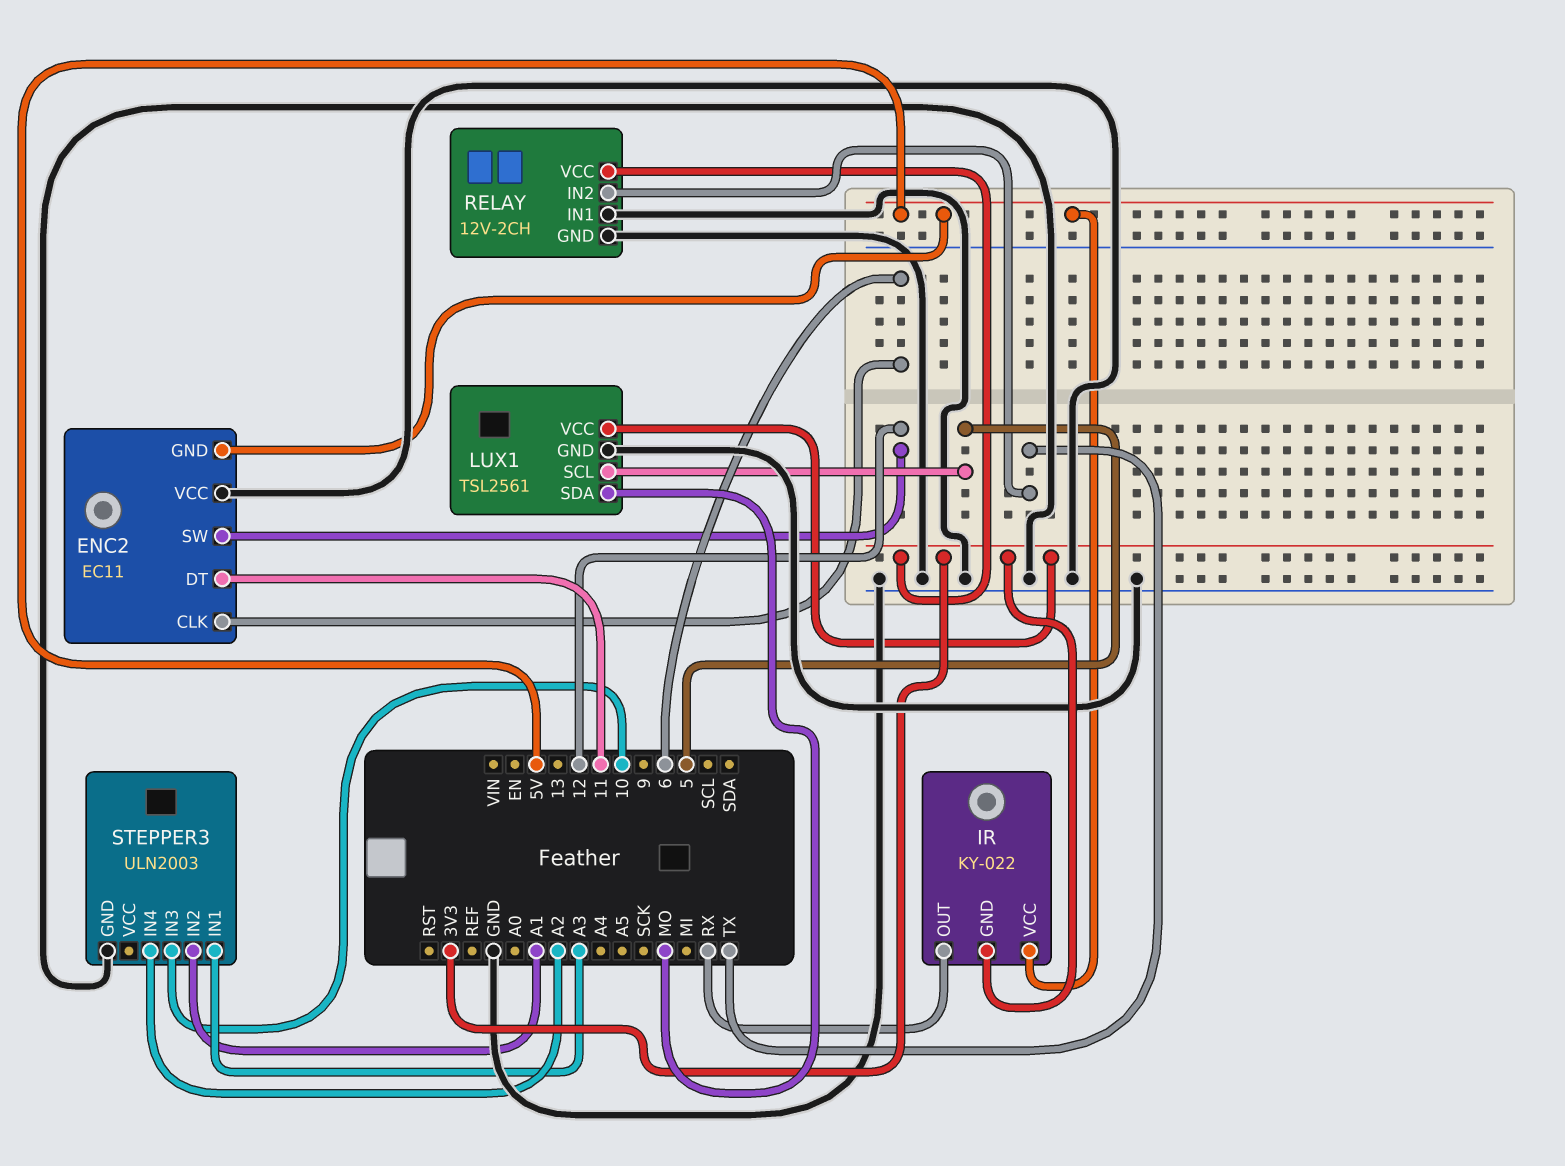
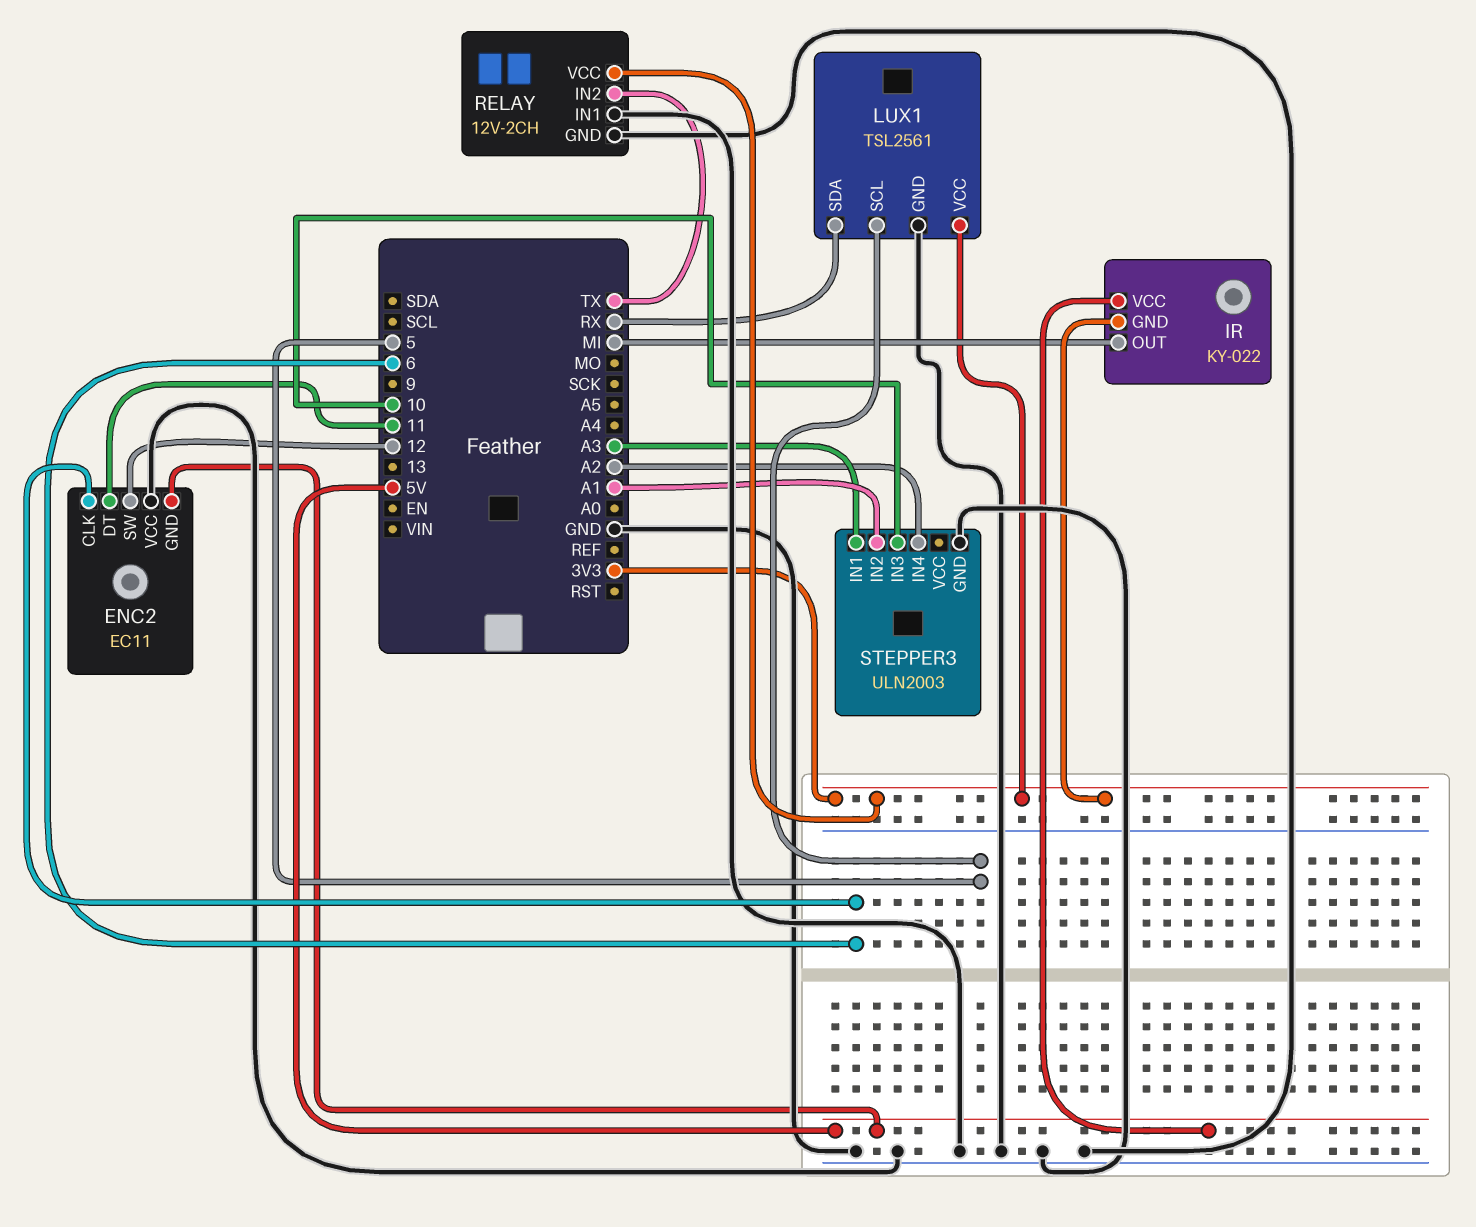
IR pin OUT: RX -> MI
LUX1 pin SDA: MO -> RX

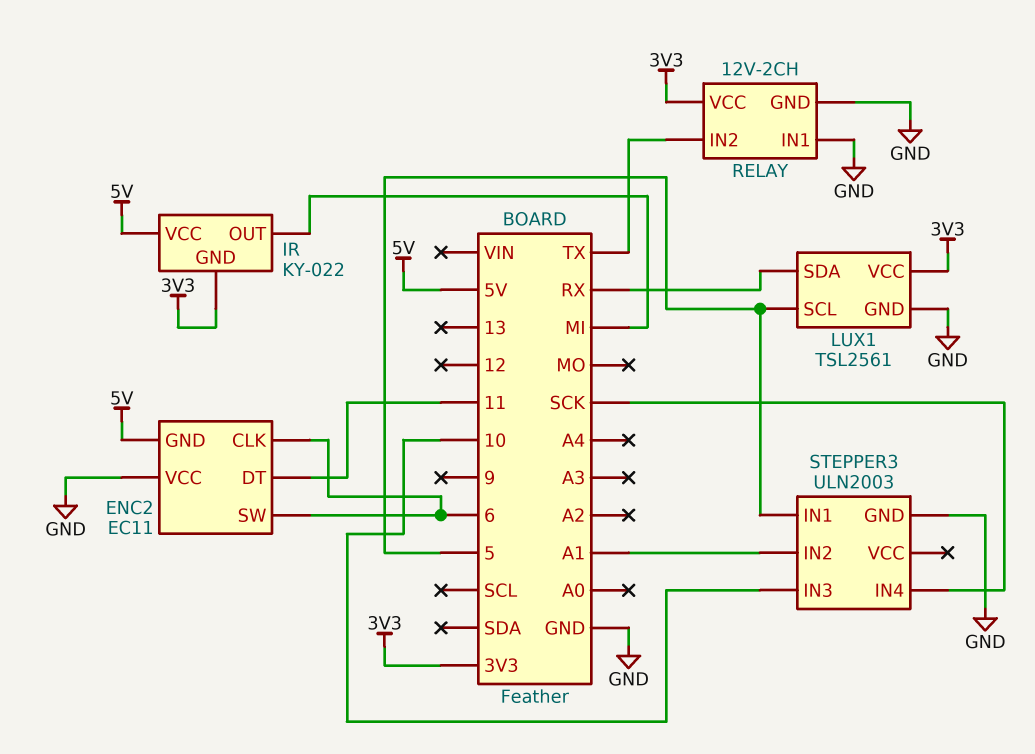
ENC2 pin SW: 12 -> 6
STEPPER3 pin IN1: A3 -> 5
STEPPER3 pin IN4: A2 -> SCK

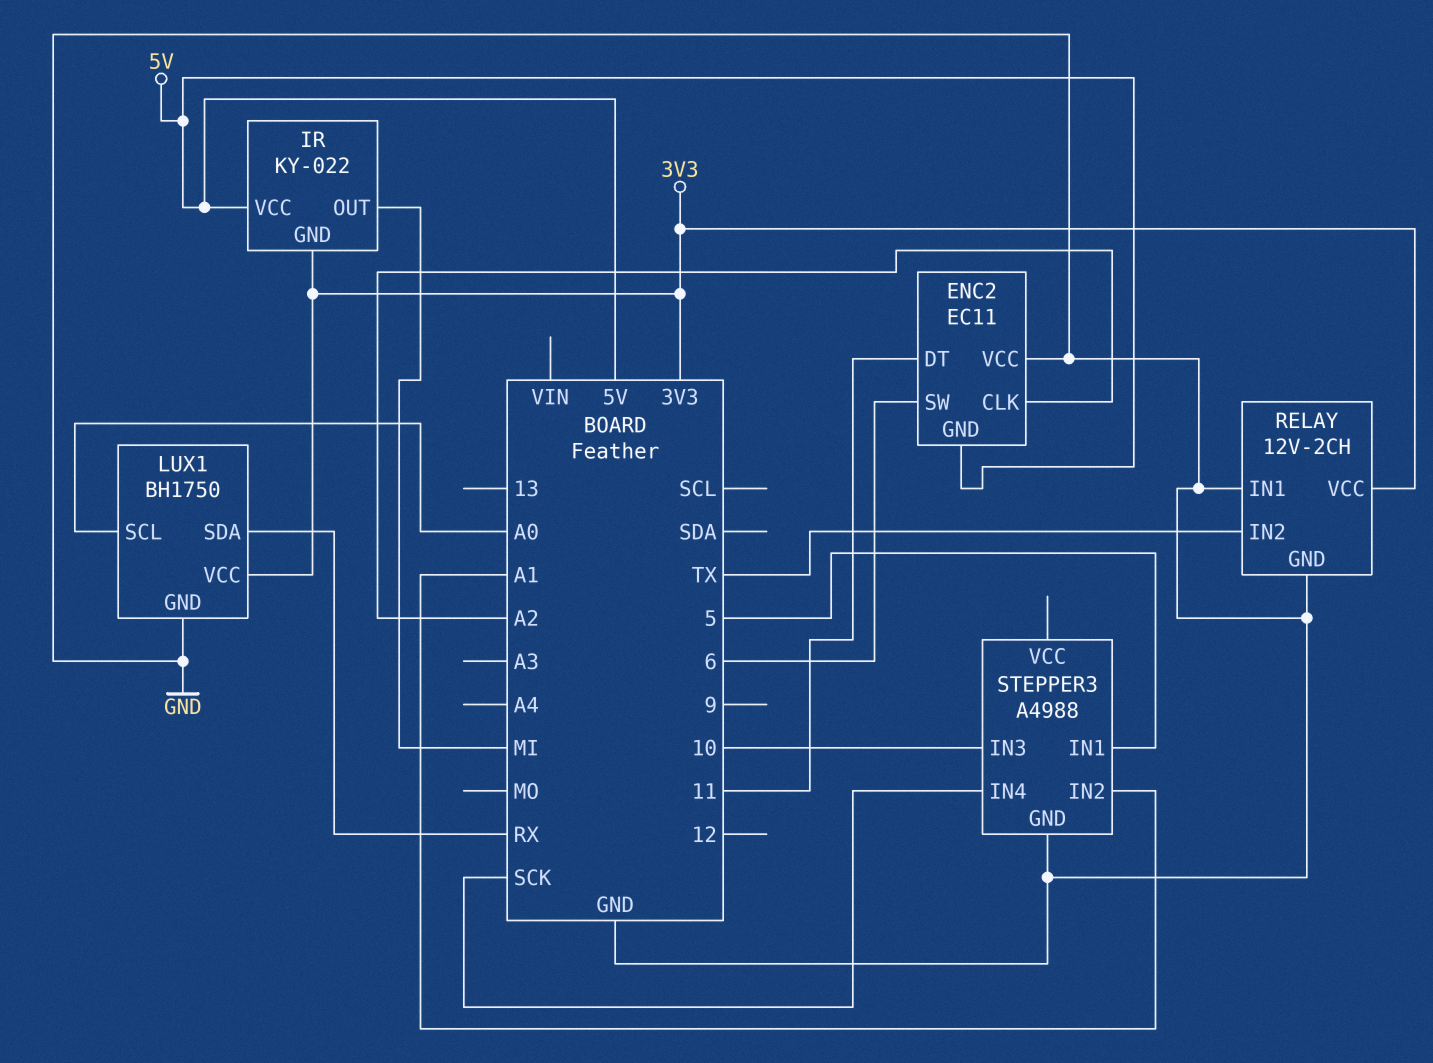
ENC2 pin CLK: 6 -> A2
LUX1: TSL2561 -> BH1750
LUX1 pin SCL: 5 -> A0
STEPPER3: ULN2003 -> A4988

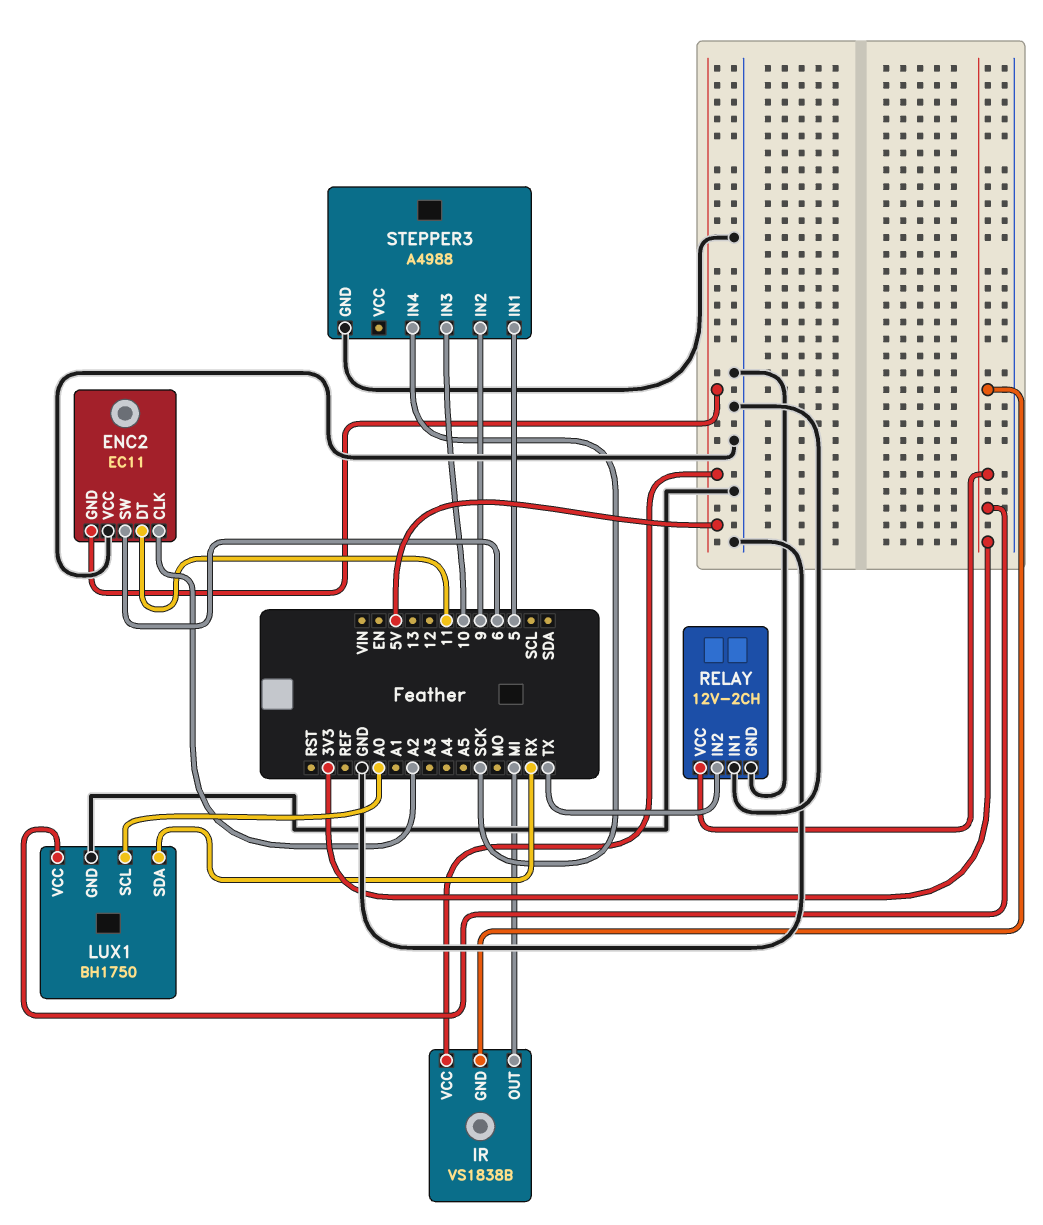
IR: KY-022 -> VS1838B
STEPPER3 pin IN2: A1 -> 9

